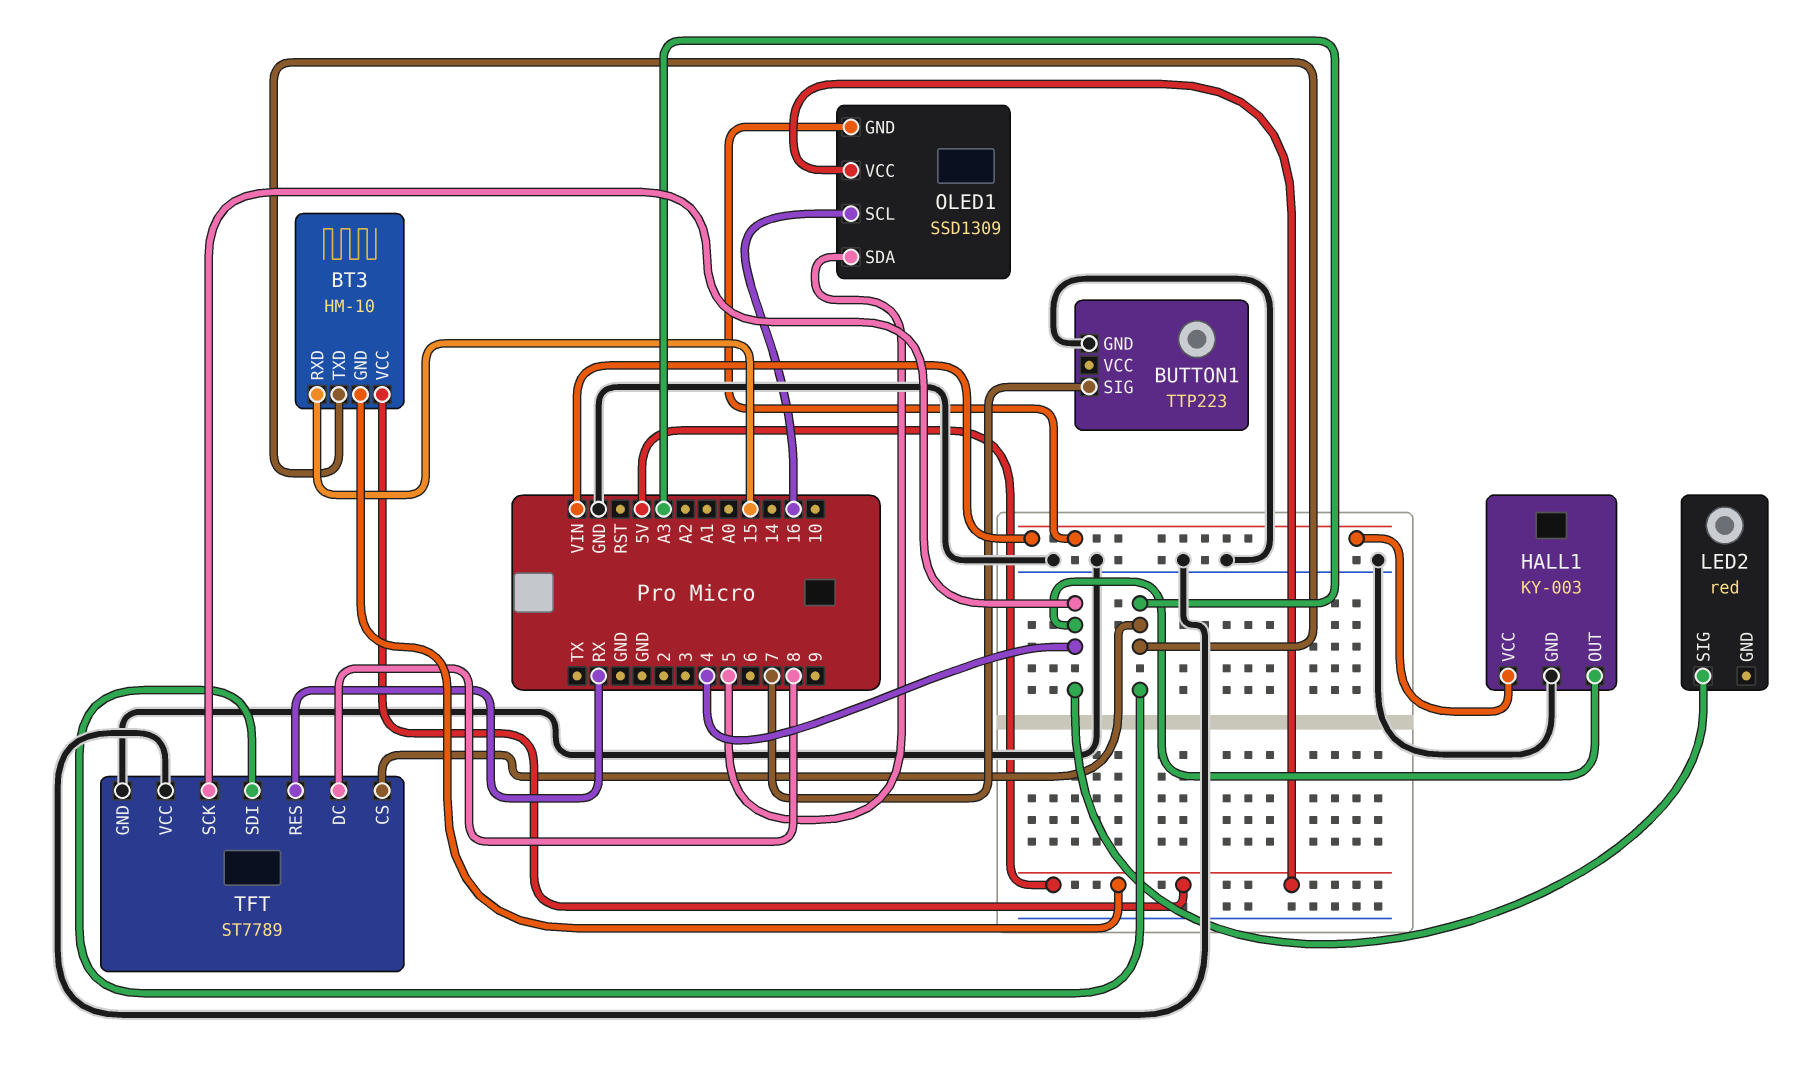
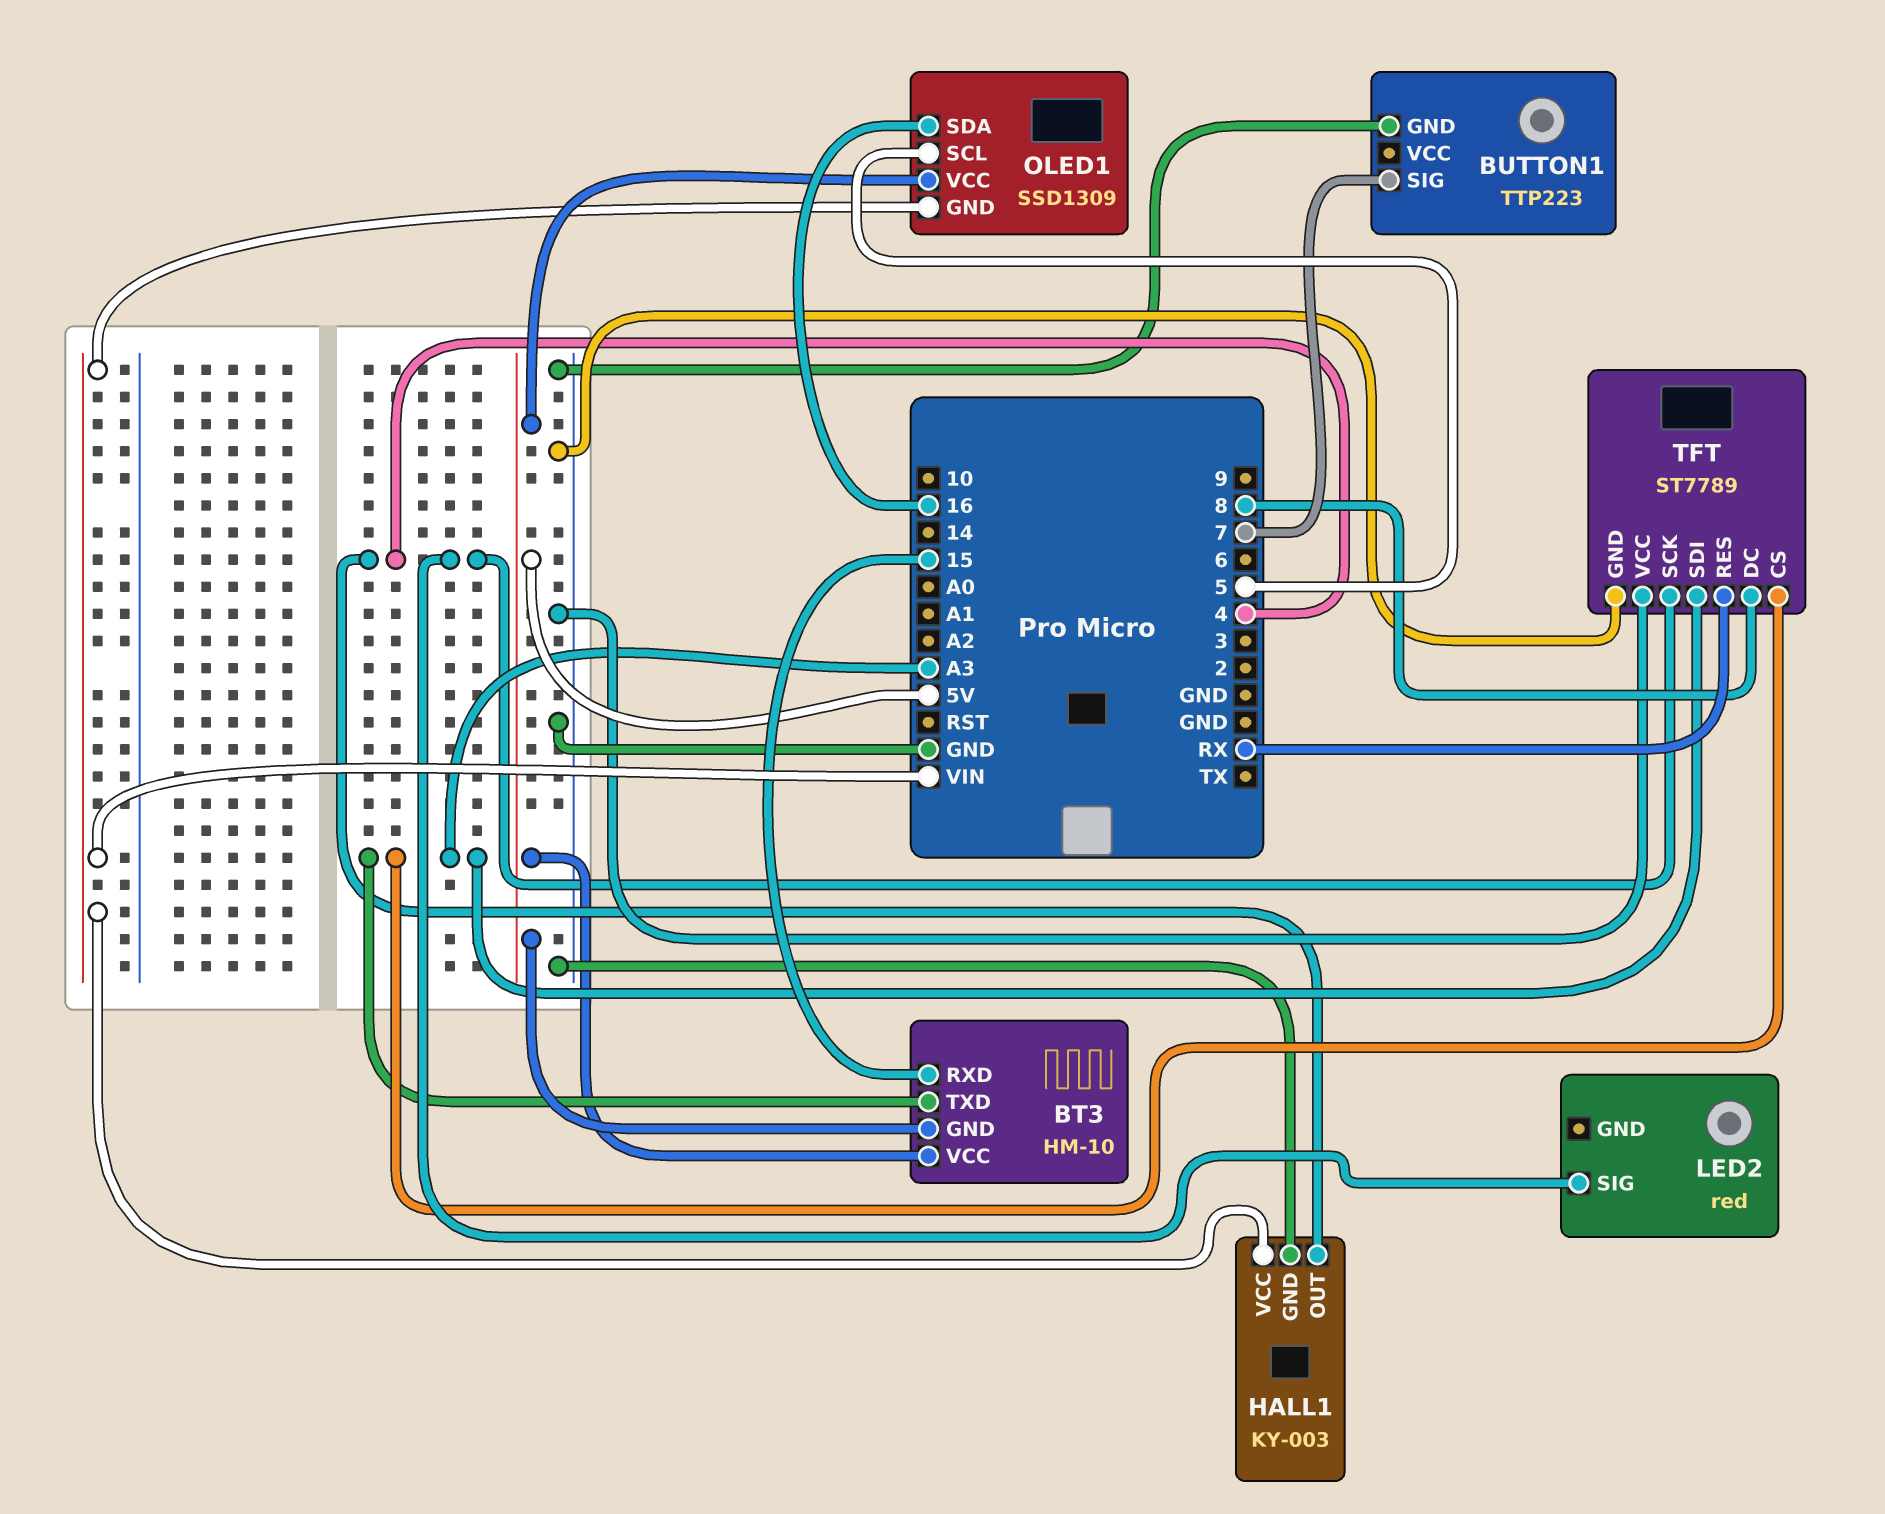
OLED1 pin SCL: 16 -> 5
OLED1 pin SDA: 5 -> 16

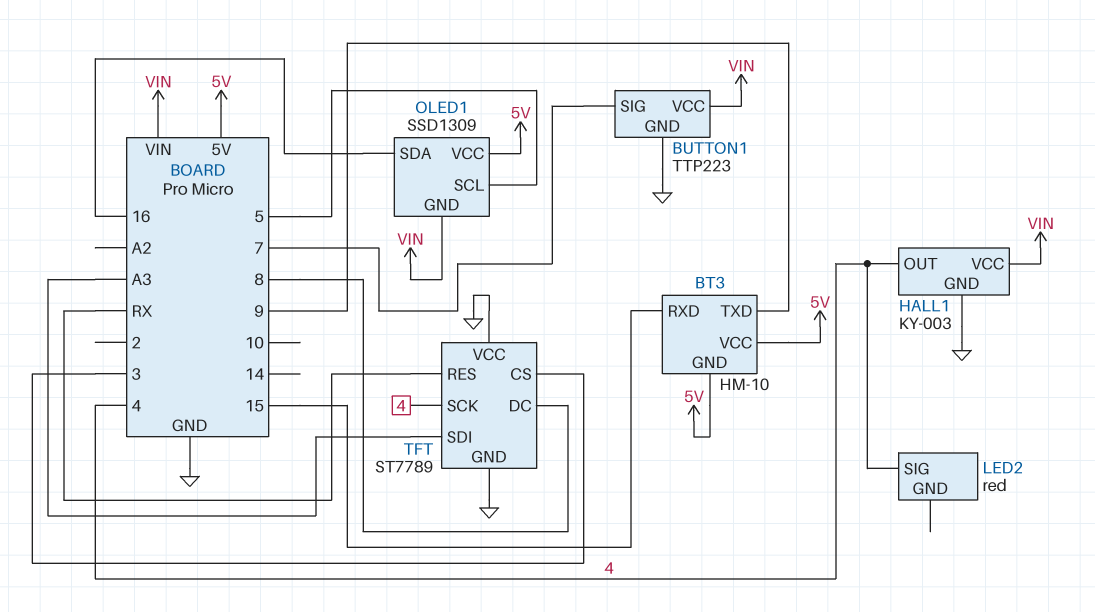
BT3 pin TXD: A3 -> 9
BUTTON1 pin VCC: none -> VIN
TFT pin CS: A3 -> 3

